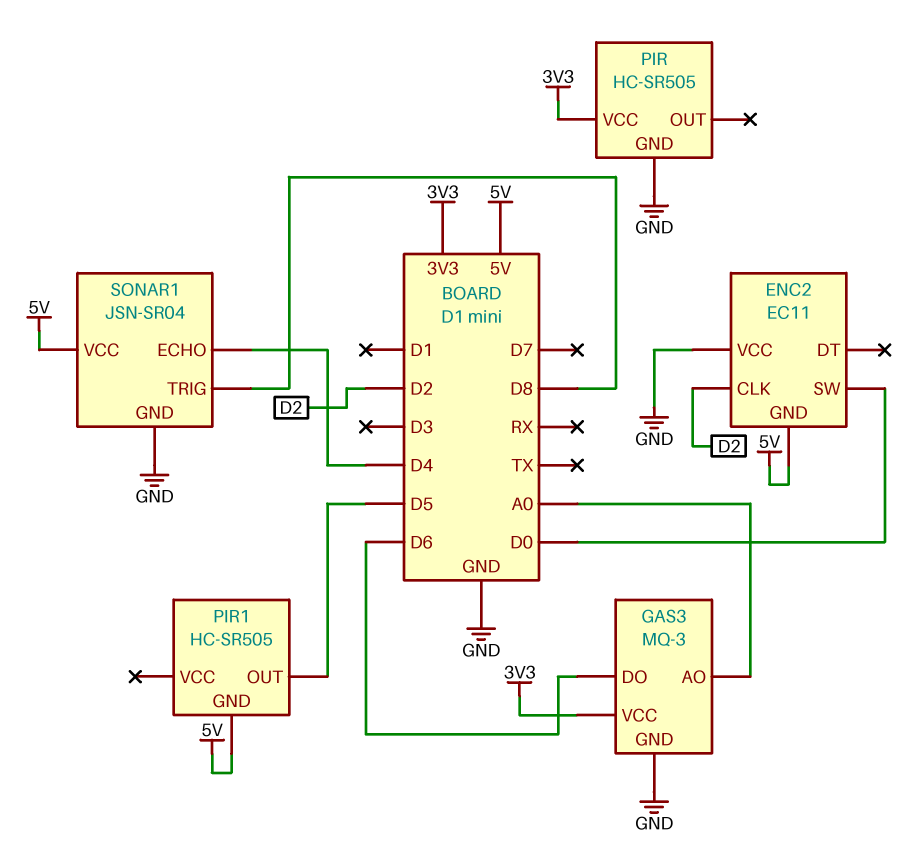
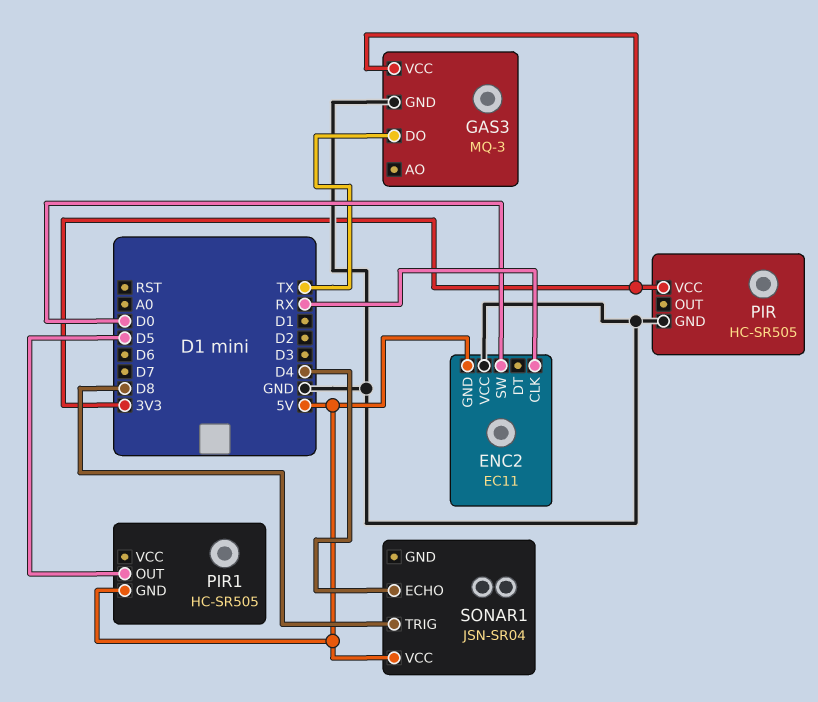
ENC2 pin CLK: D2 -> RX
GAS3 pin AO: A0 -> none
GAS3 pin DO: D6 -> TX
SONAR1 pin GND: GND -> none

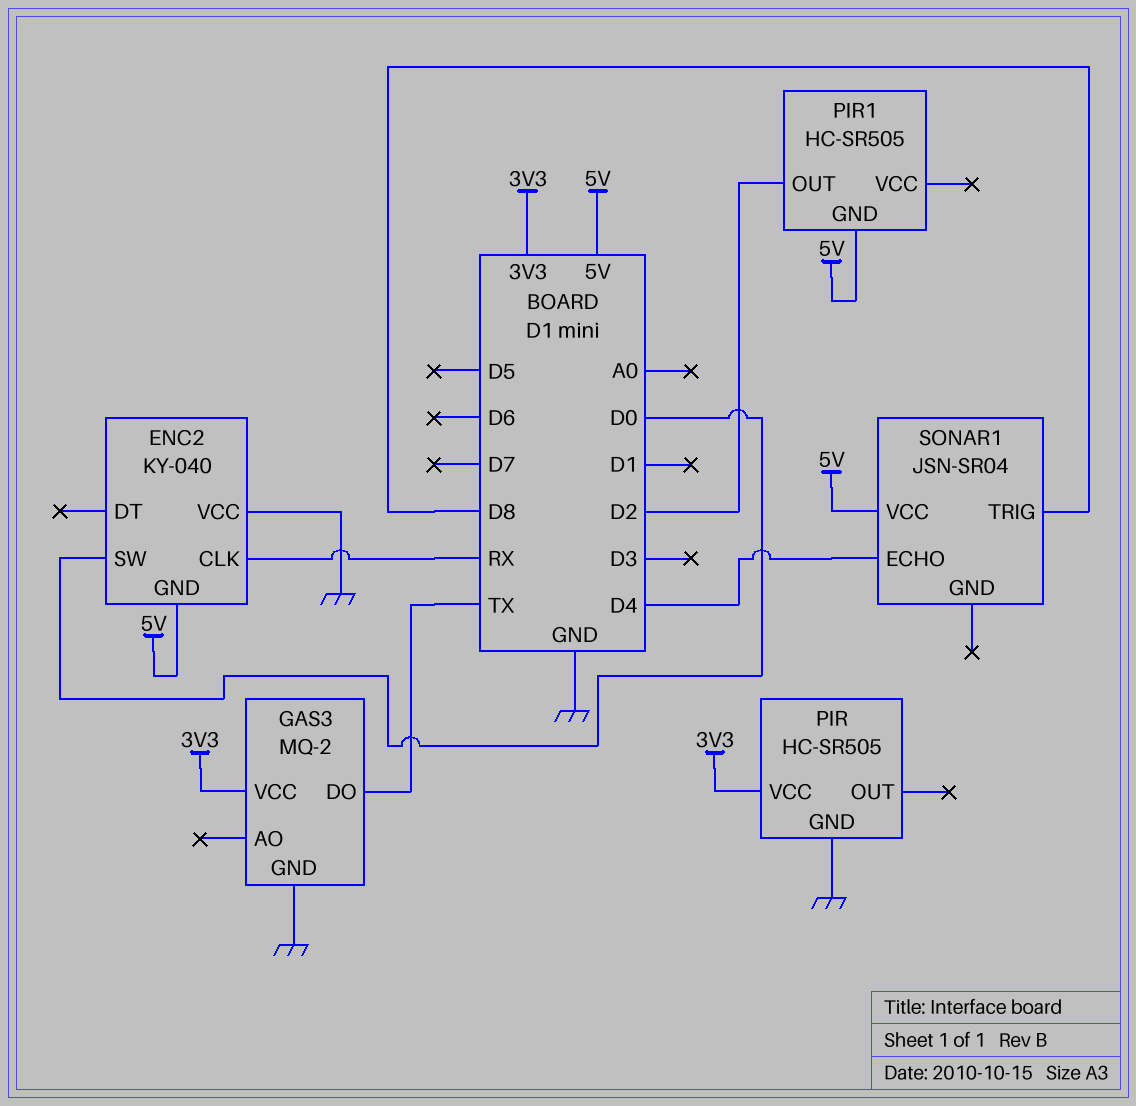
ENC2: EC11 -> KY-040
GAS3: MQ-3 -> MQ-2
PIR1 pin OUT: D5 -> D2

